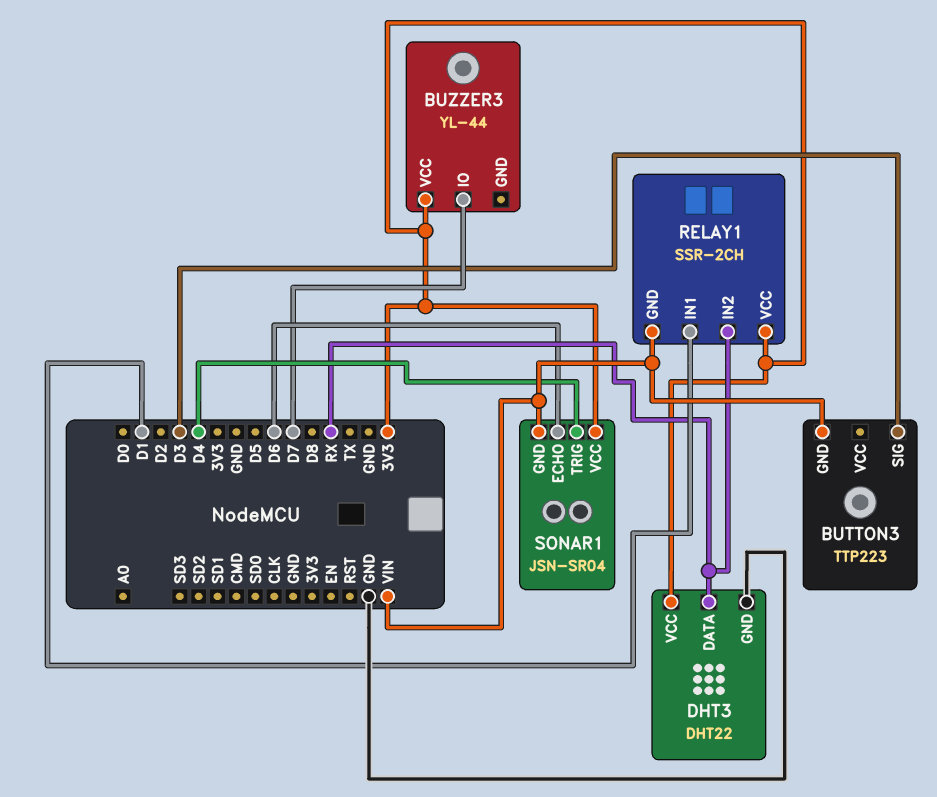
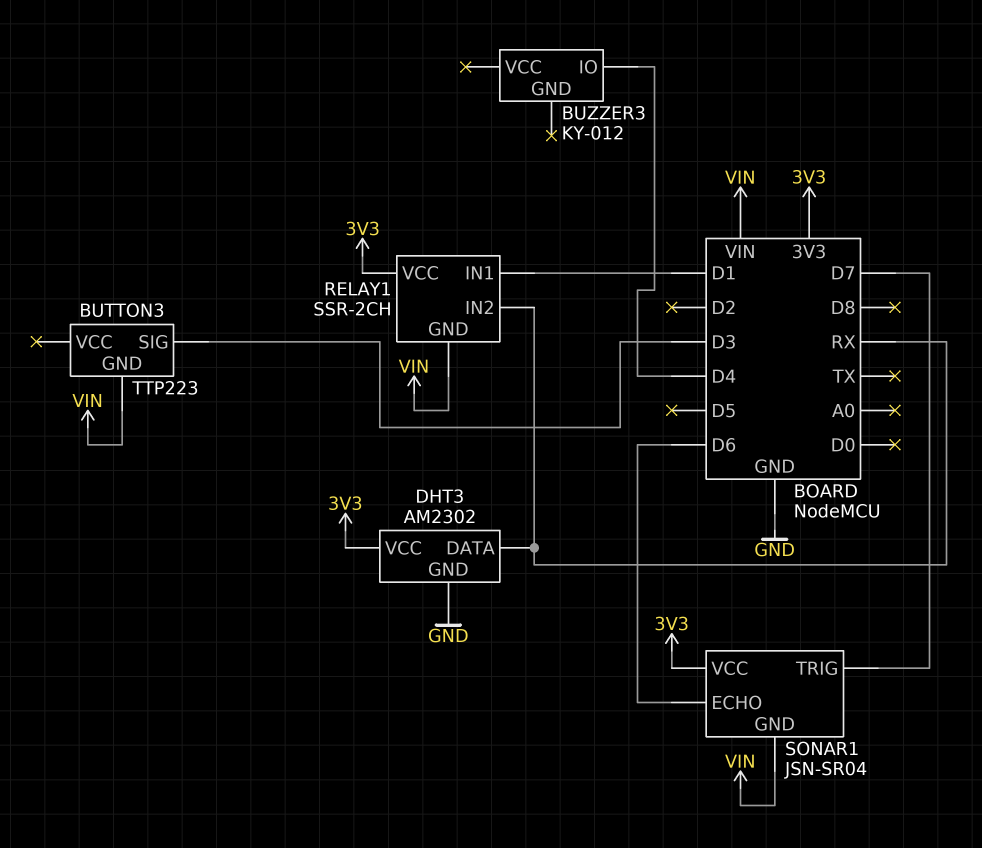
BUZZER3: YL-44 -> KY-012
BUZZER3 pin IO: D7 -> D4
BUZZER3 pin VCC: 3V3 -> none
DHT3: DHT22 -> AM2302
SONAR1 pin TRIG: D4 -> D7

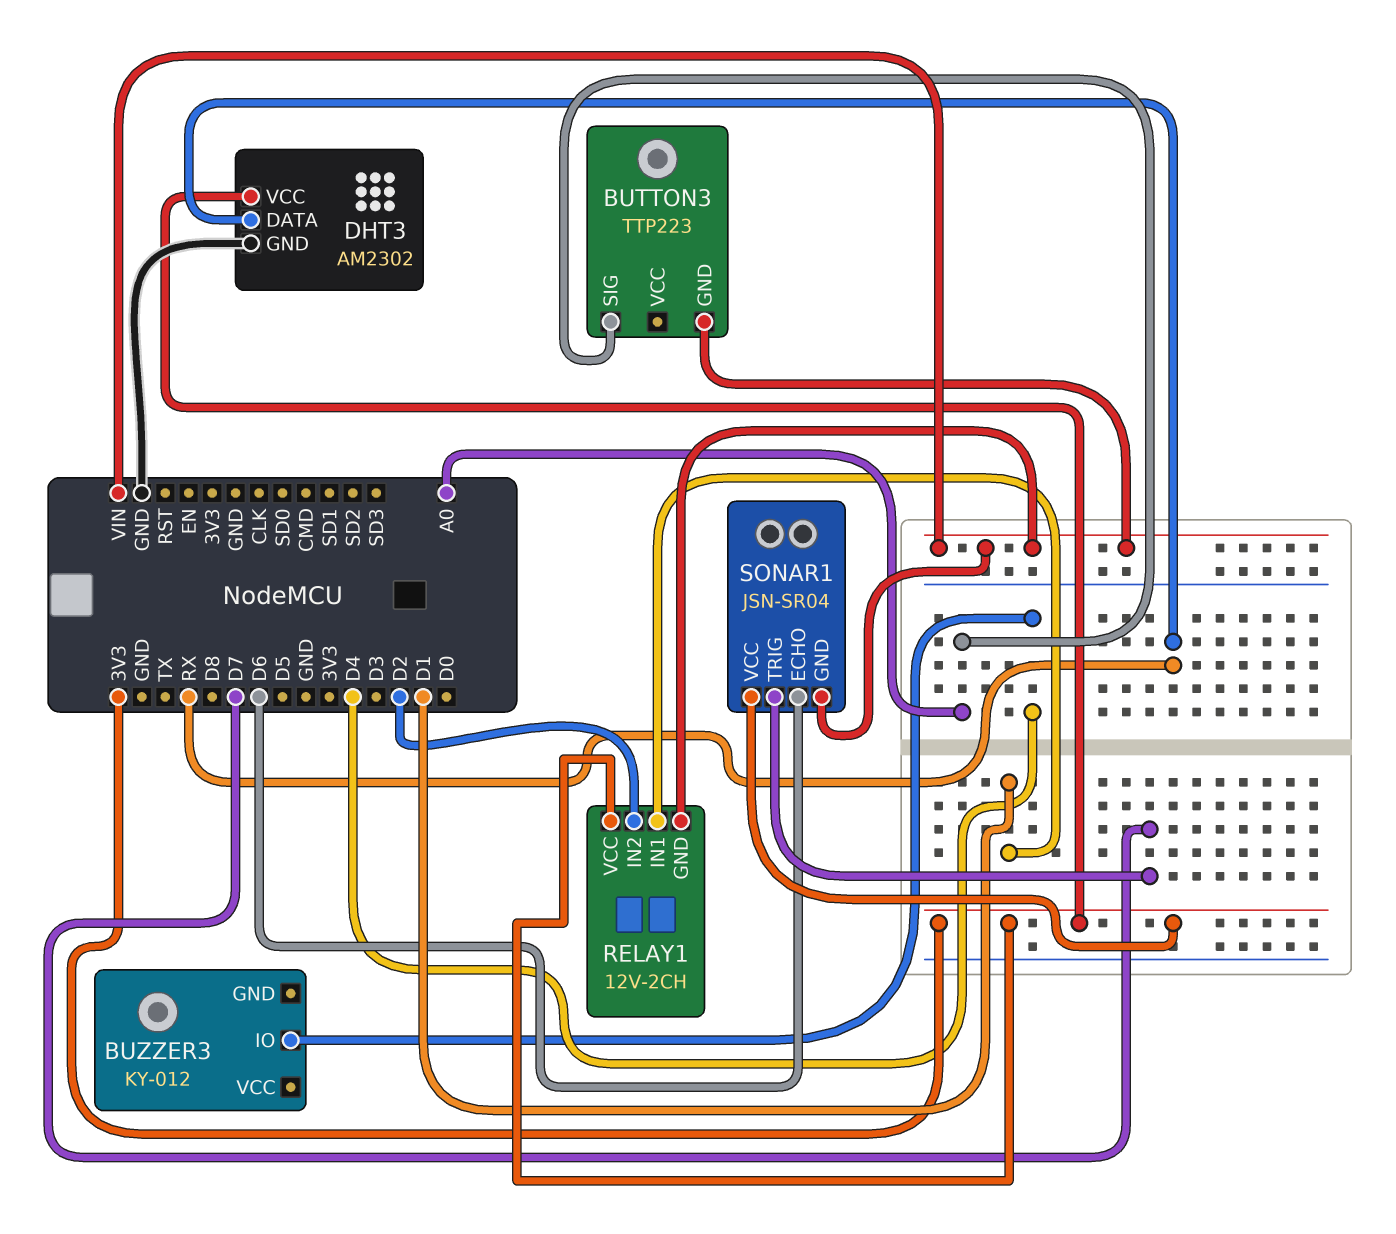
BUTTON3 pin SIG: D3 -> A0
RELAY1: SSR-2CH -> 12V-2CH
RELAY1 pin IN2: RX -> D2

